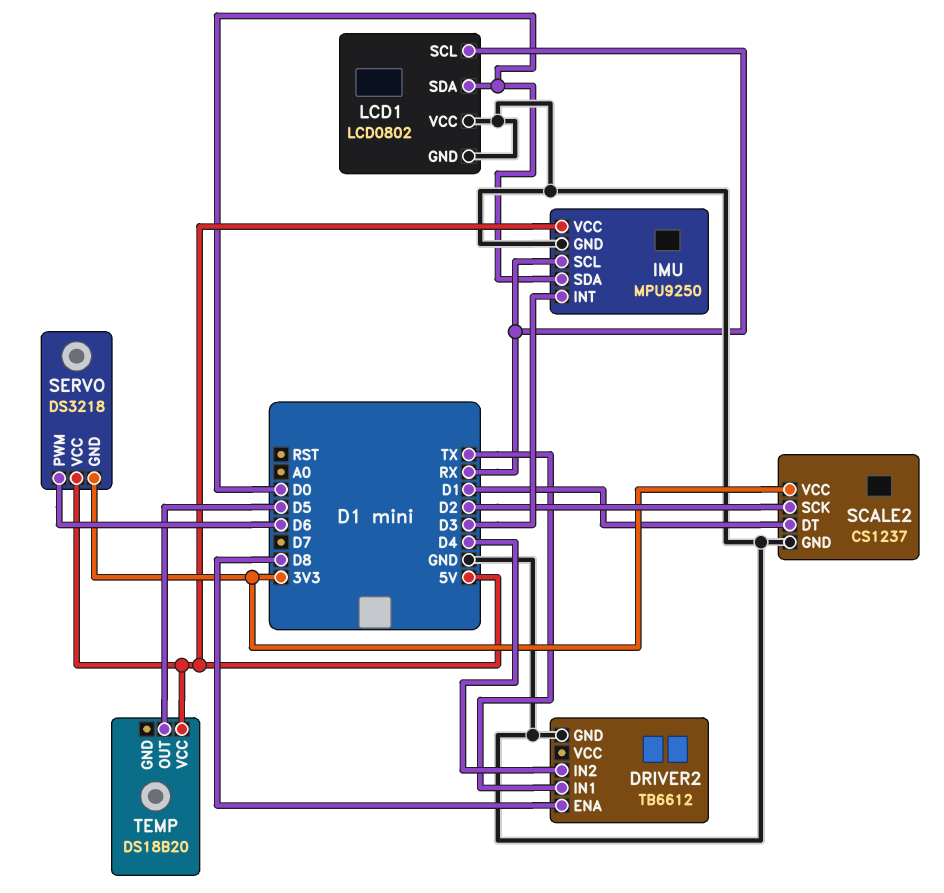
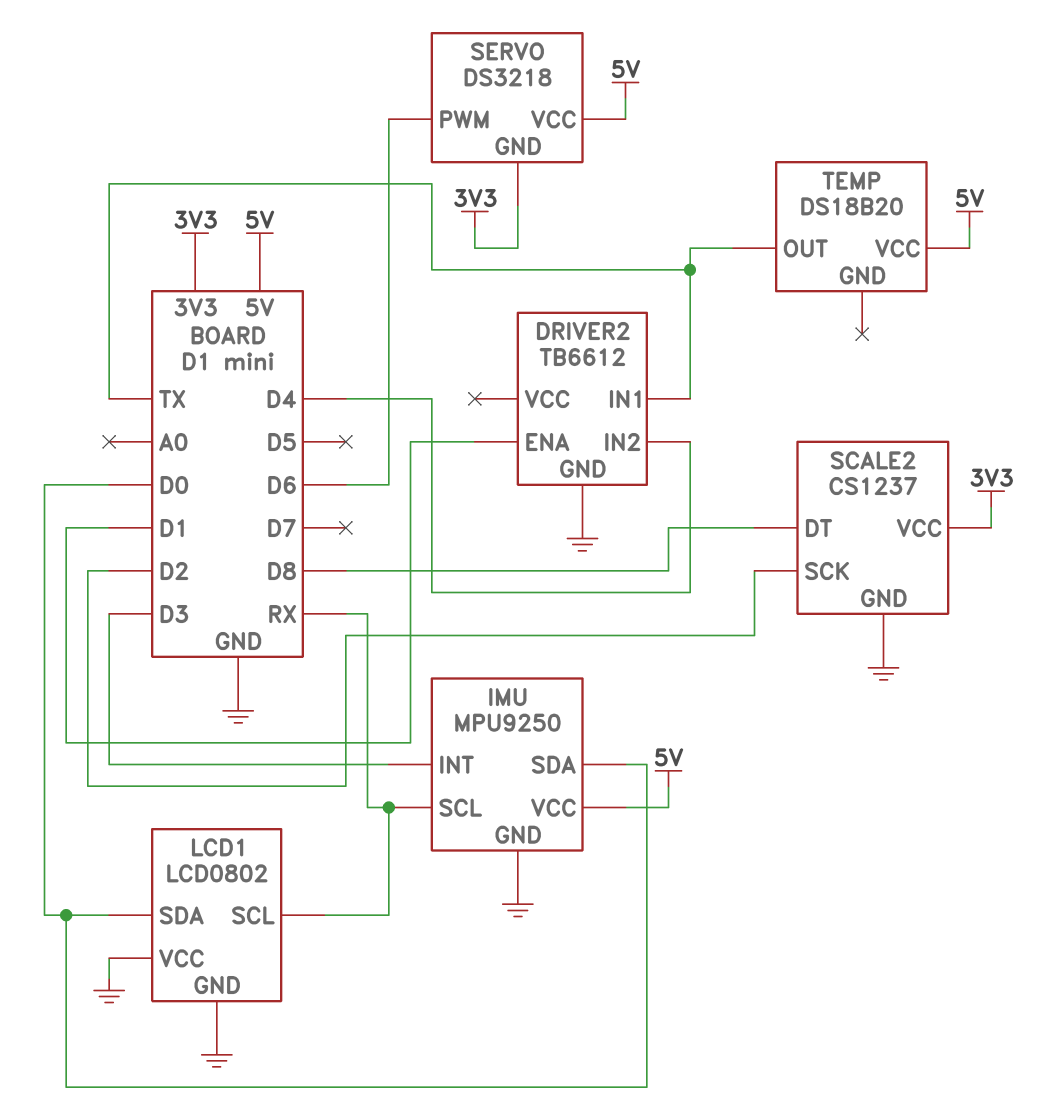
DRIVER2 pin ENA: D8 -> D1
SCALE2 pin DT: D1 -> D8
TEMP pin OUT: D5 -> TX

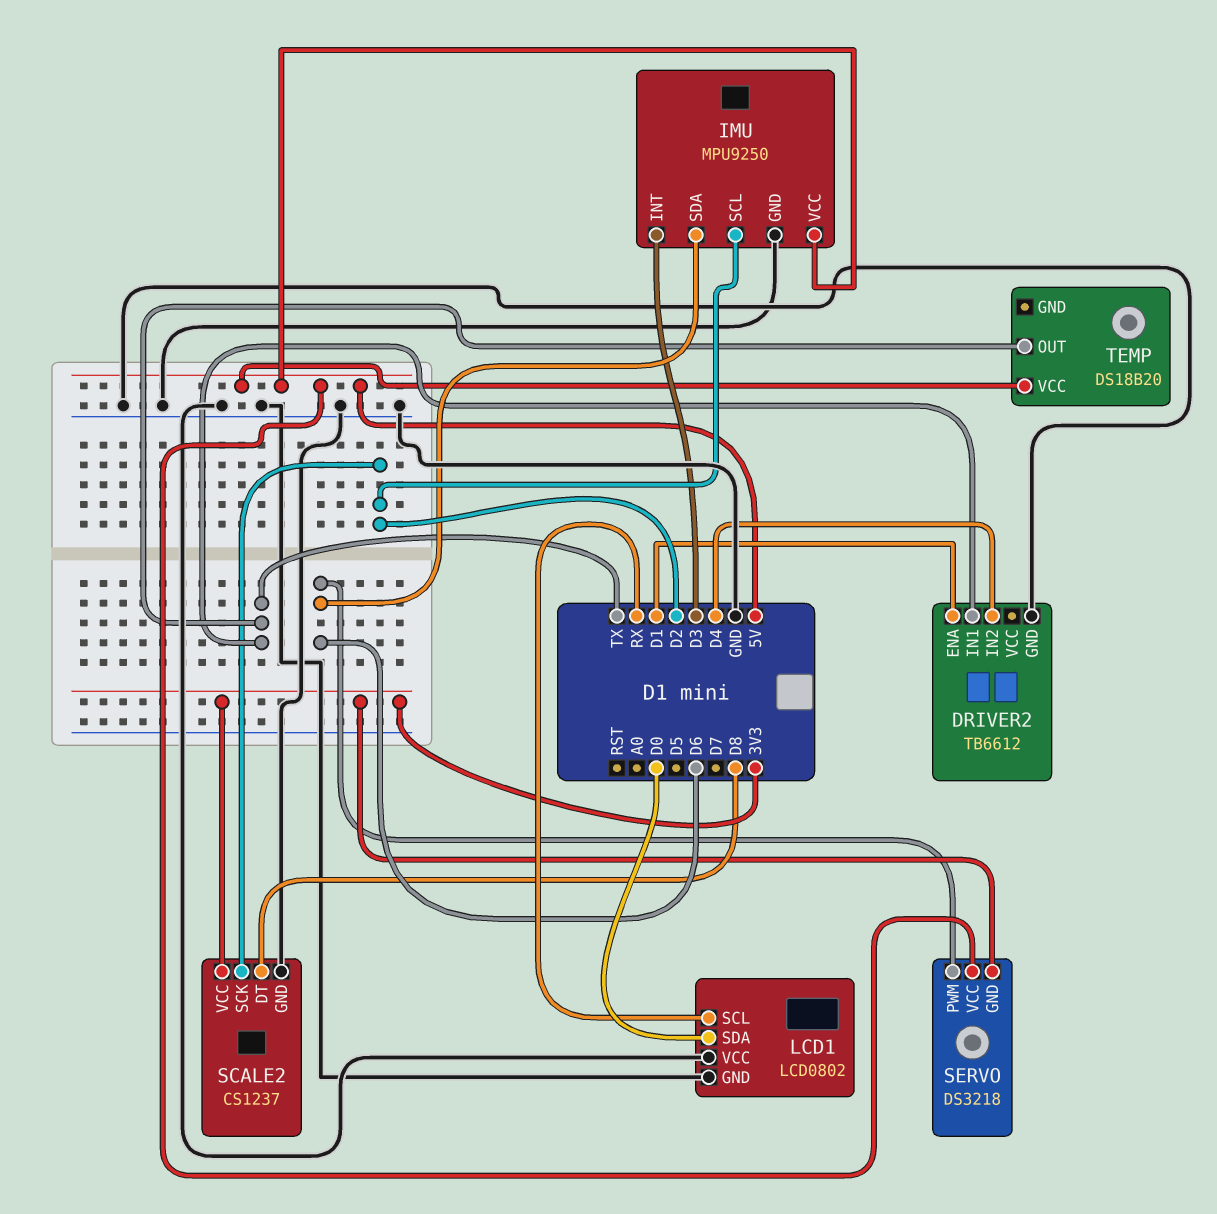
IMU pin SCL: RX -> D2
IMU pin SDA: D0 -> D6

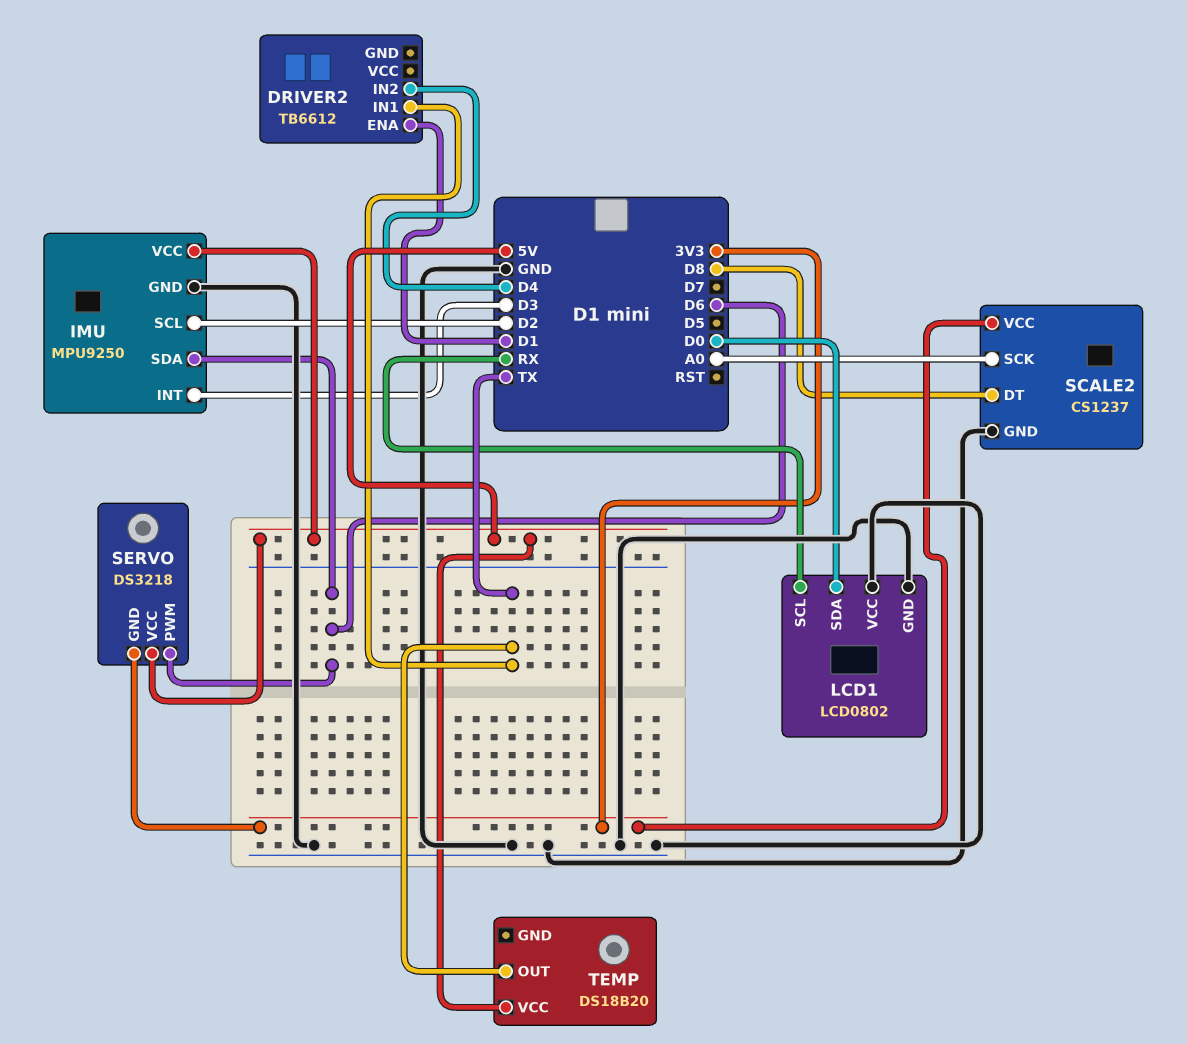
DRIVER2 pin GND: GND -> none
SCALE2 pin SCK: D2 -> A0

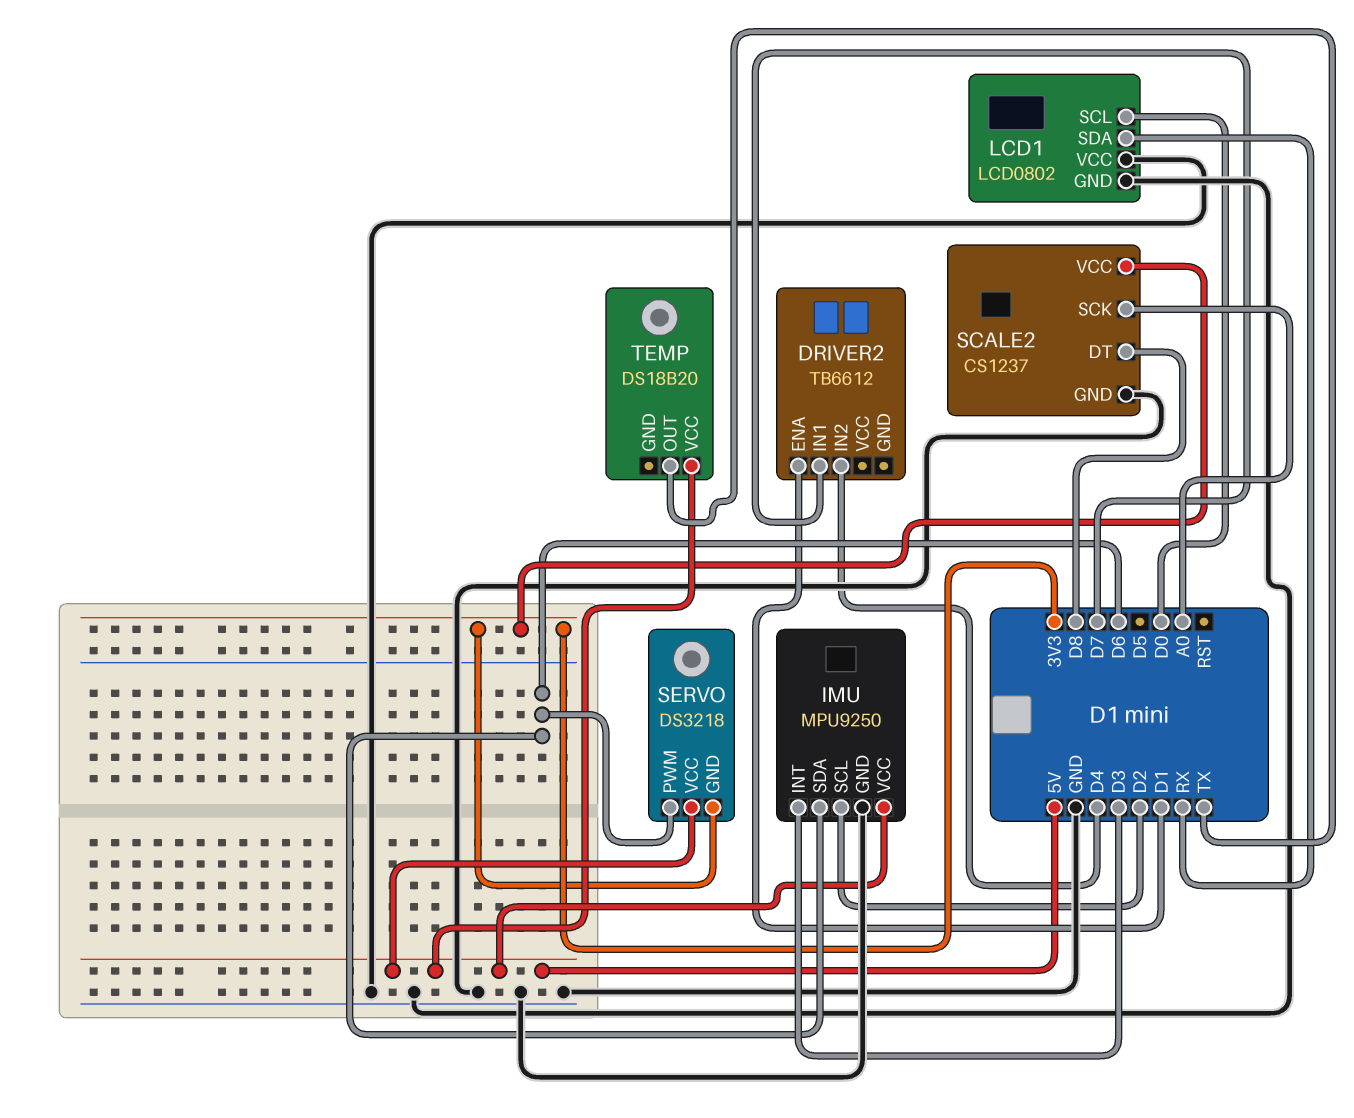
DRIVER2 pin IN1: TX -> D7
LCD1 pin SCL: RX -> D0
LCD1 pin SDA: D0 -> RX

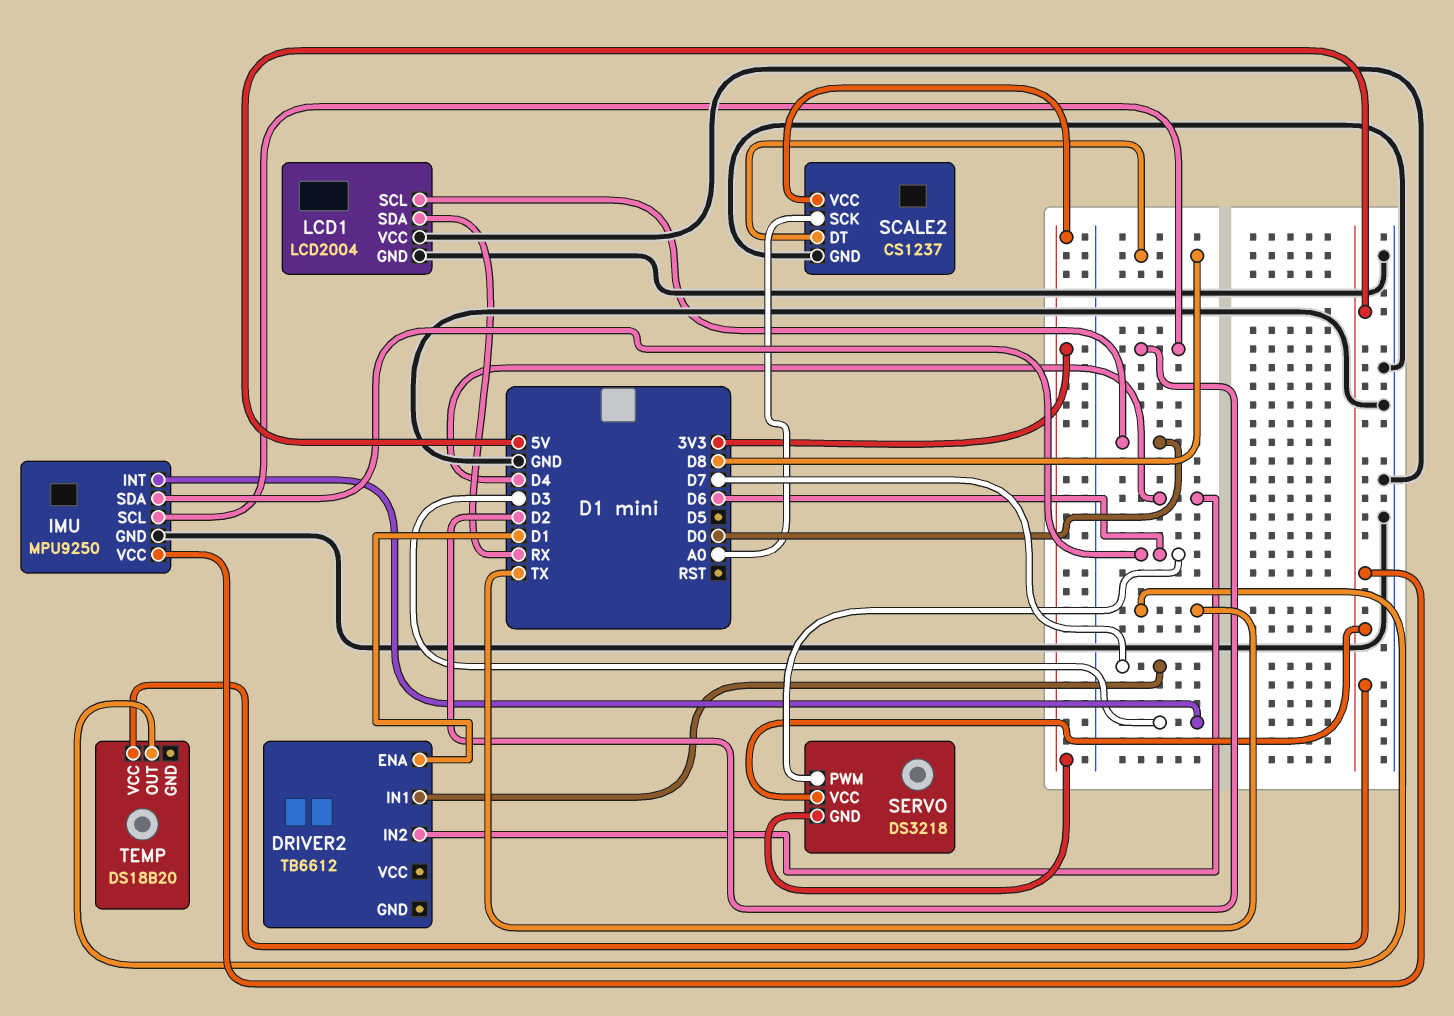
LCD1: LCD0802 -> LCD2004

